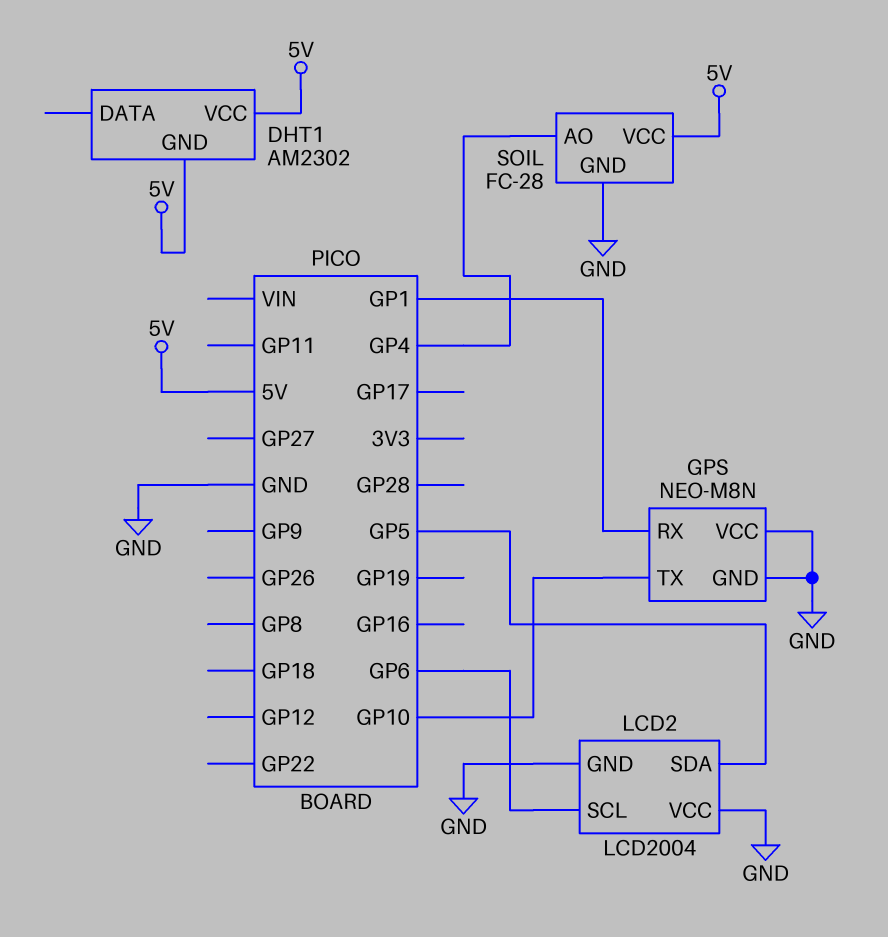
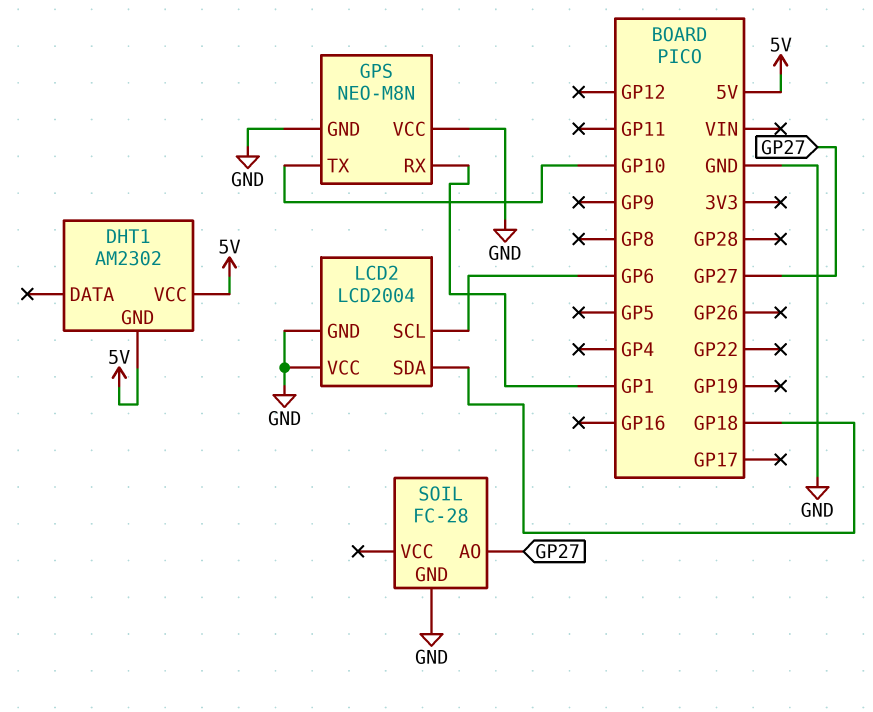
LCD2 pin SDA: GP5 -> GP18
SOIL pin AO: GP4 -> GP27
SOIL pin VCC: 5V -> none

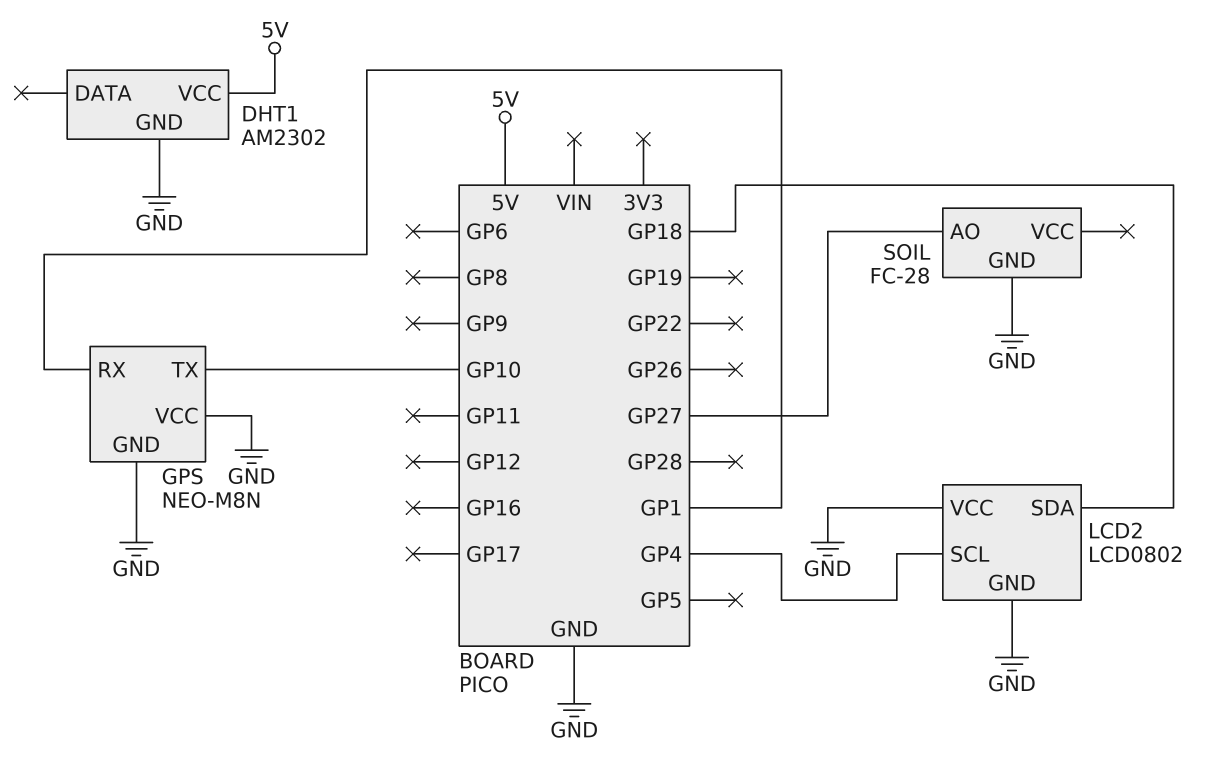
DHT1 pin GND: 5V -> GND
LCD2: LCD2004 -> LCD0802
LCD2 pin SCL: GP6 -> GP4

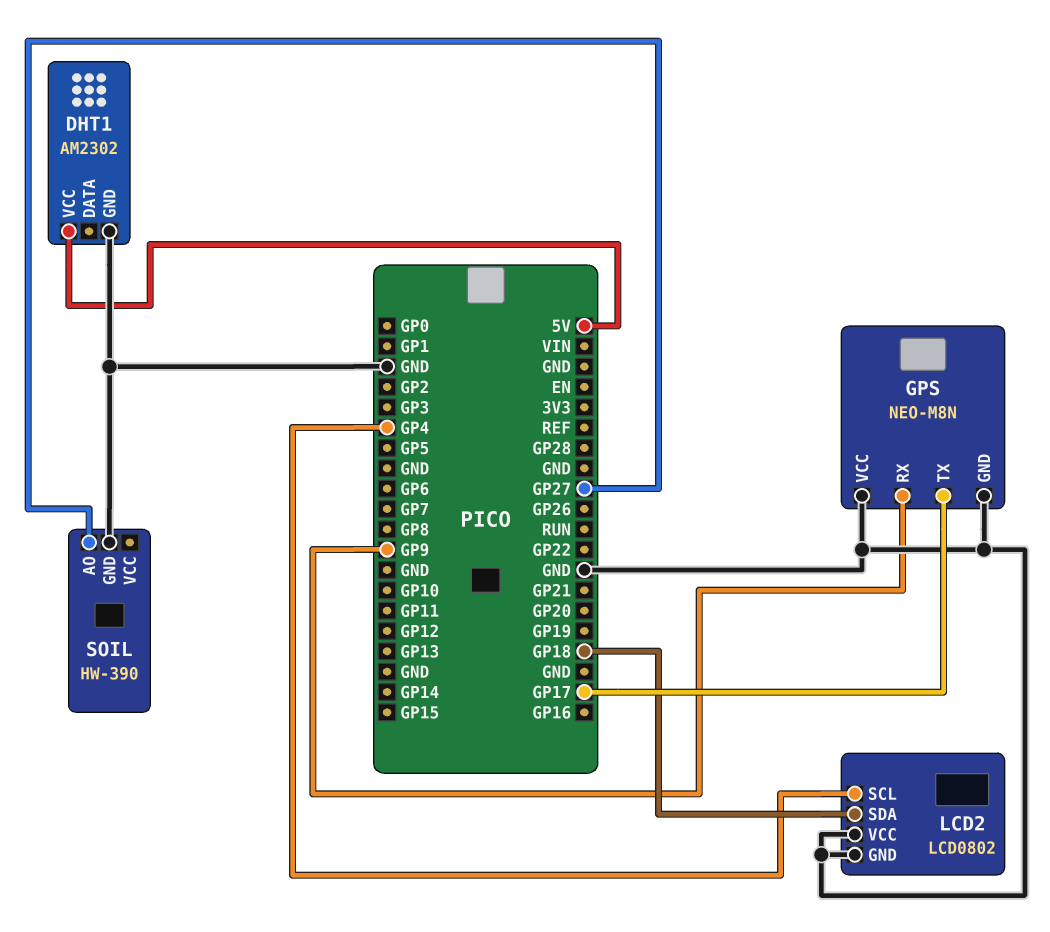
GPS pin RX: GP1 -> GP9
GPS pin TX: GP10 -> GP17
SOIL: FC-28 -> HW-390

